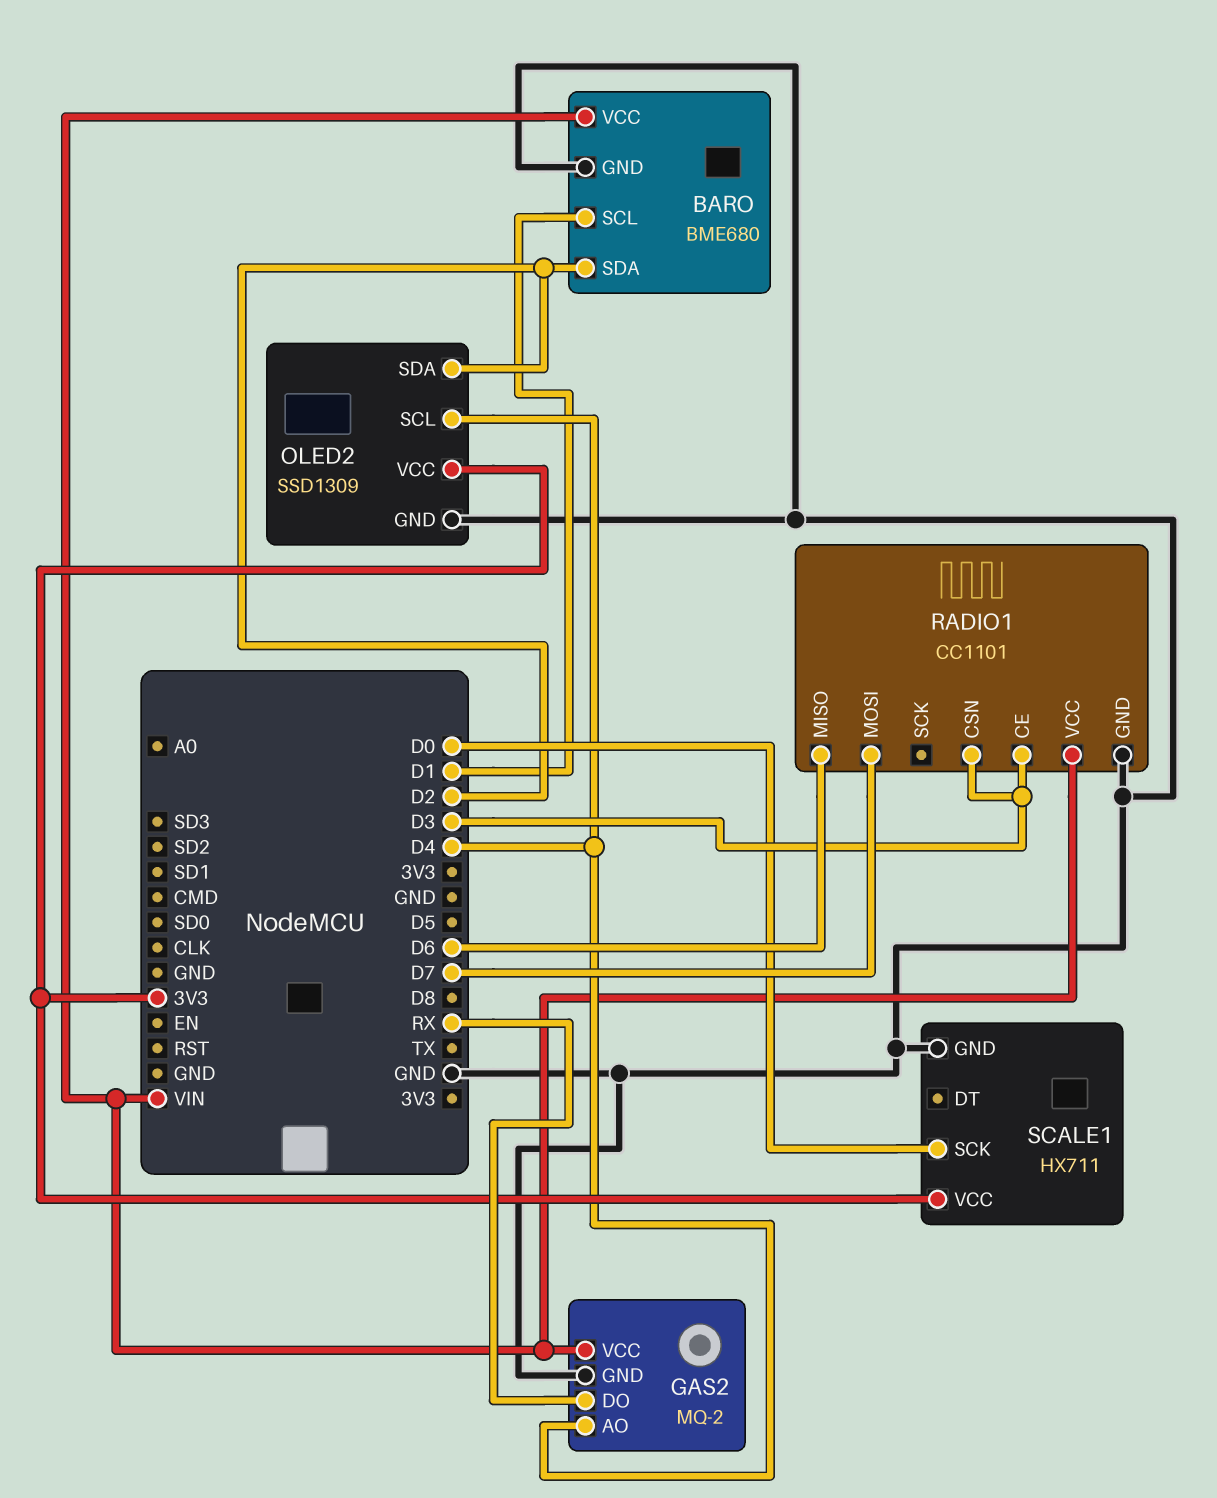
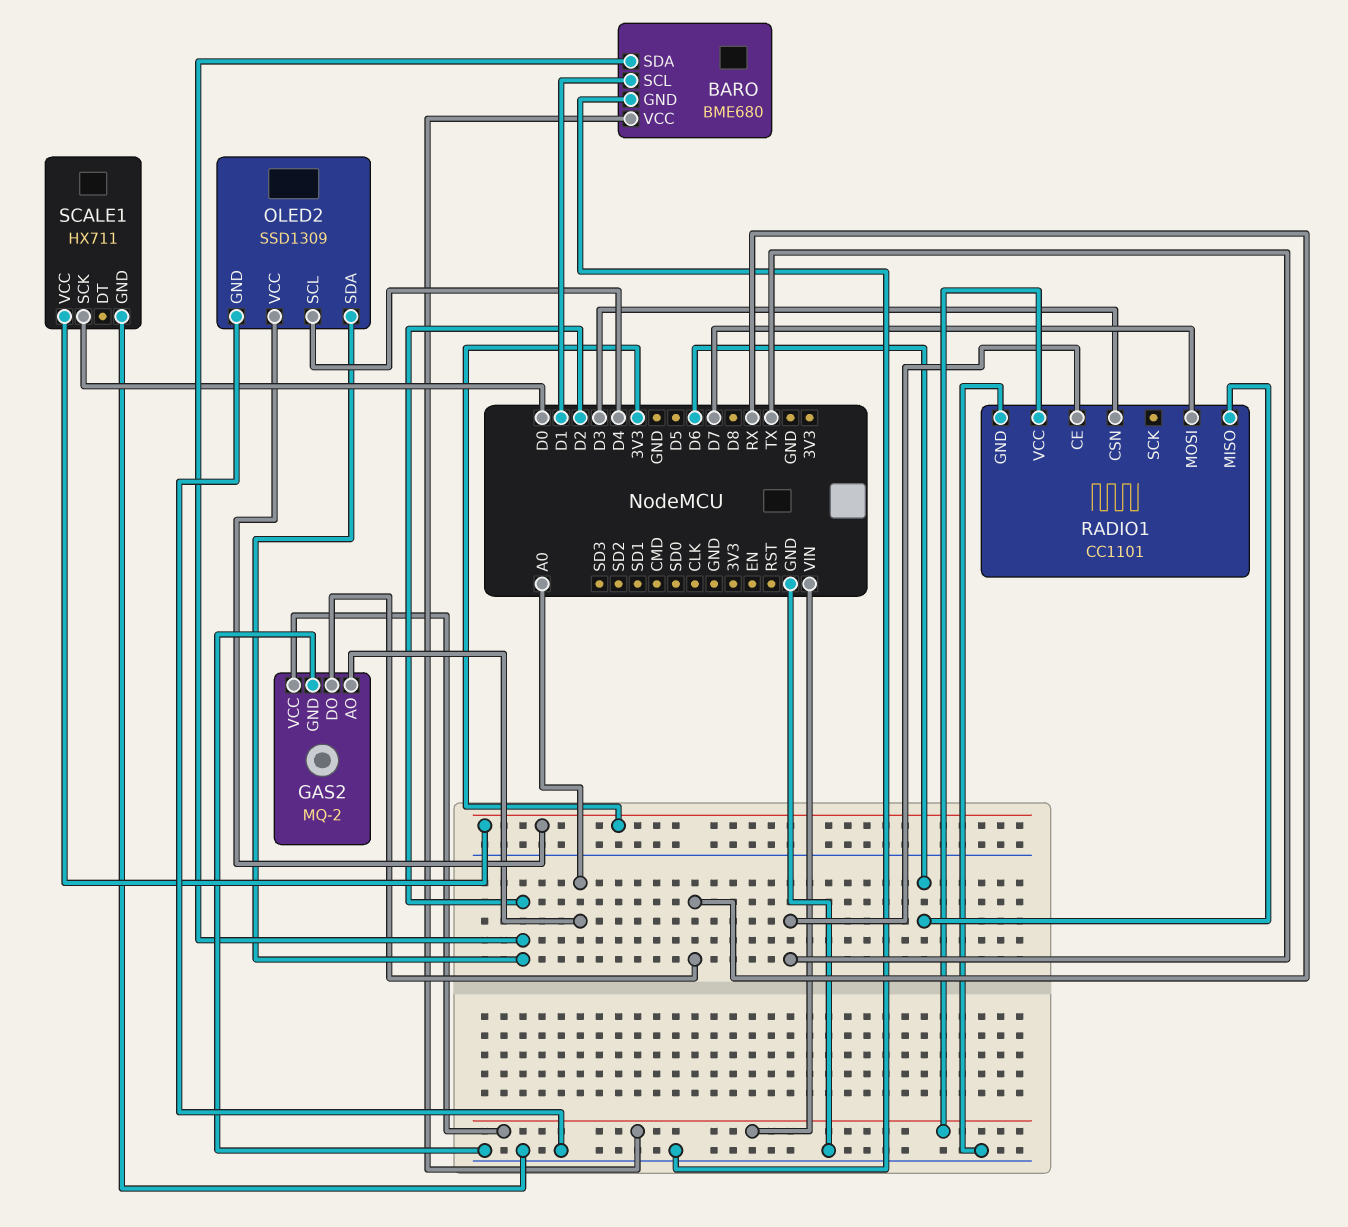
GAS2 pin AO: D4 -> A0
RADIO1 pin CE: D3 -> TX

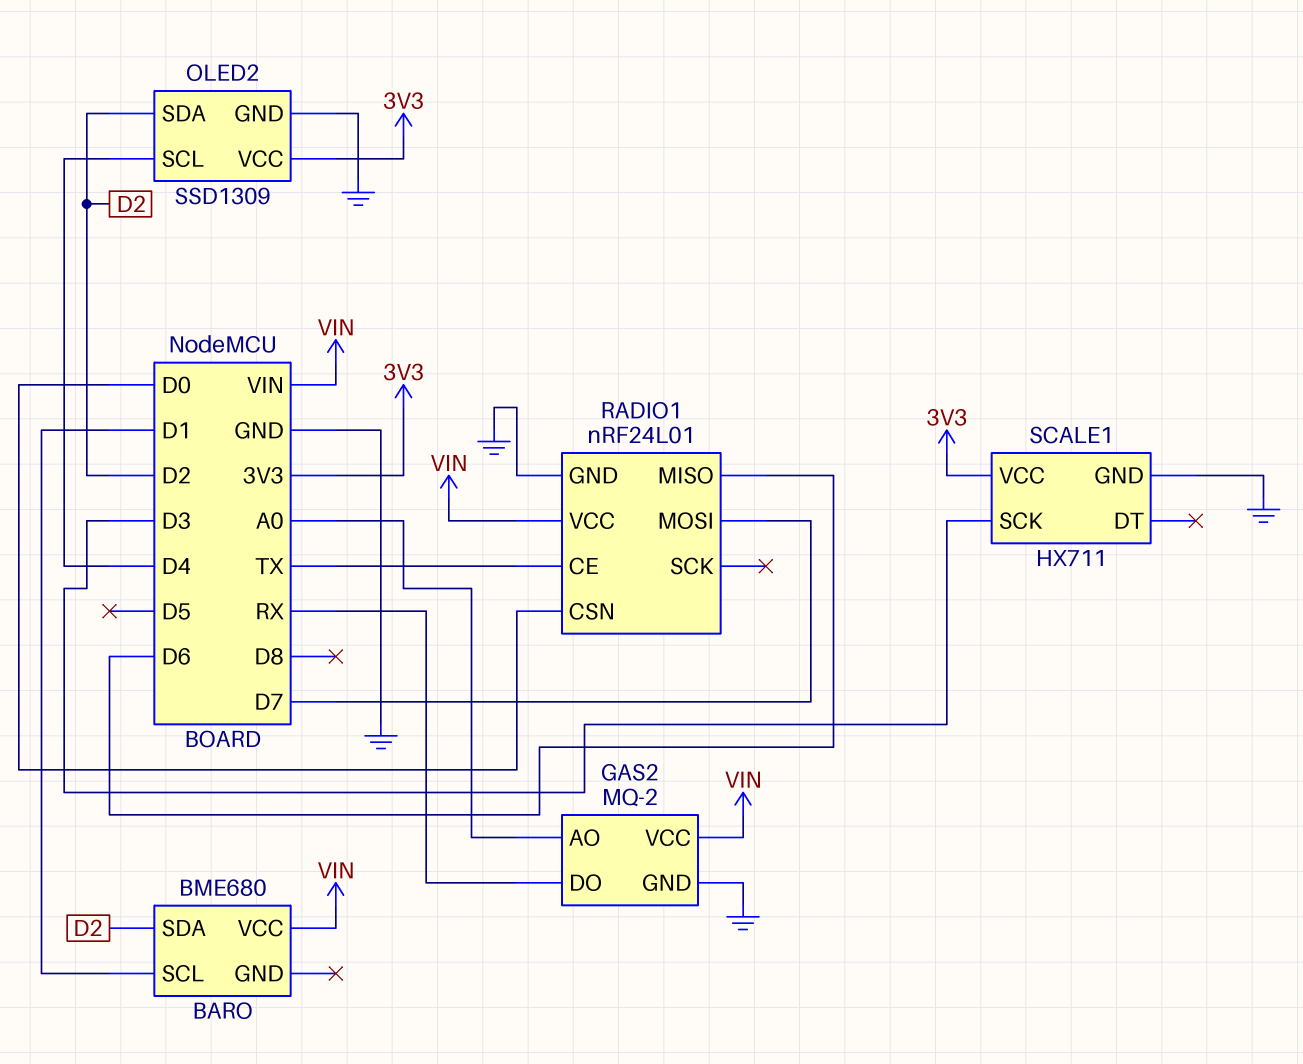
BARO pin GND: GND -> none
RADIO1: CC1101 -> nRF24L01
RADIO1 pin CSN: D3 -> D0
SCALE1 pin SCK: D0 -> D3

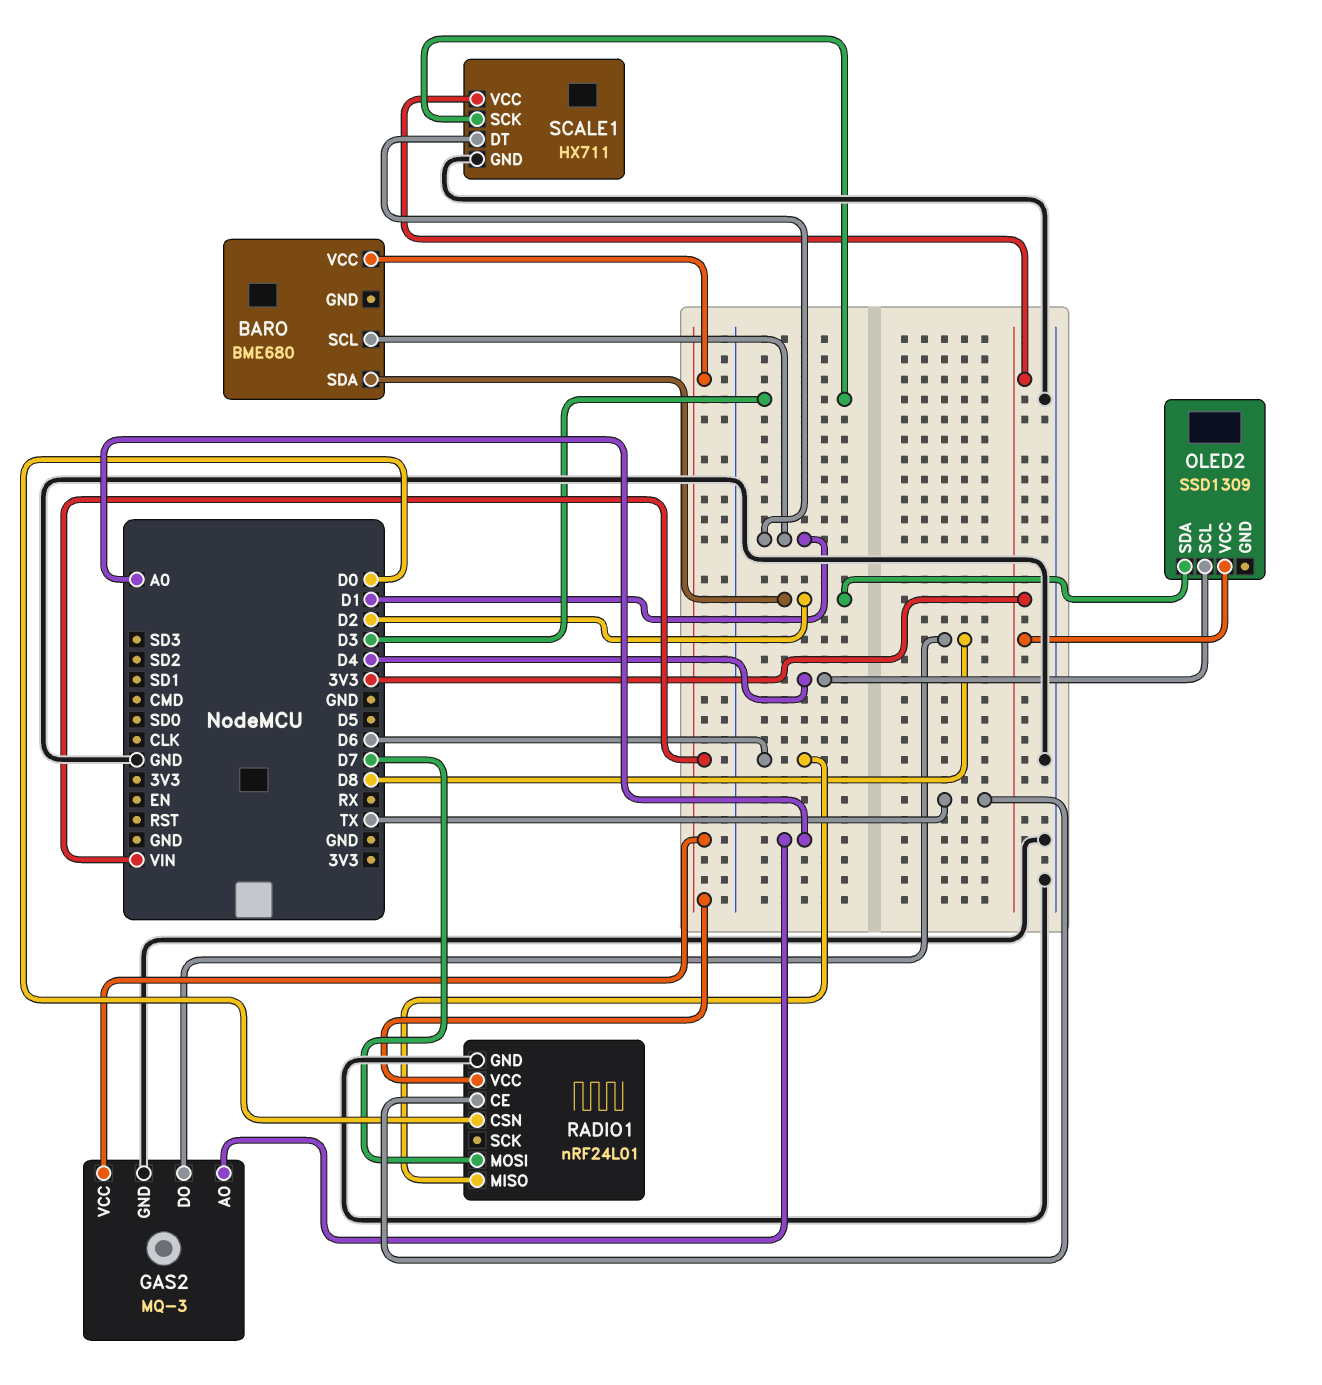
GAS2: MQ-2 -> MQ-3
GAS2 pin DO: RX -> D8
OLED2 pin GND: GND -> none
SCALE1 pin DT: none -> D1

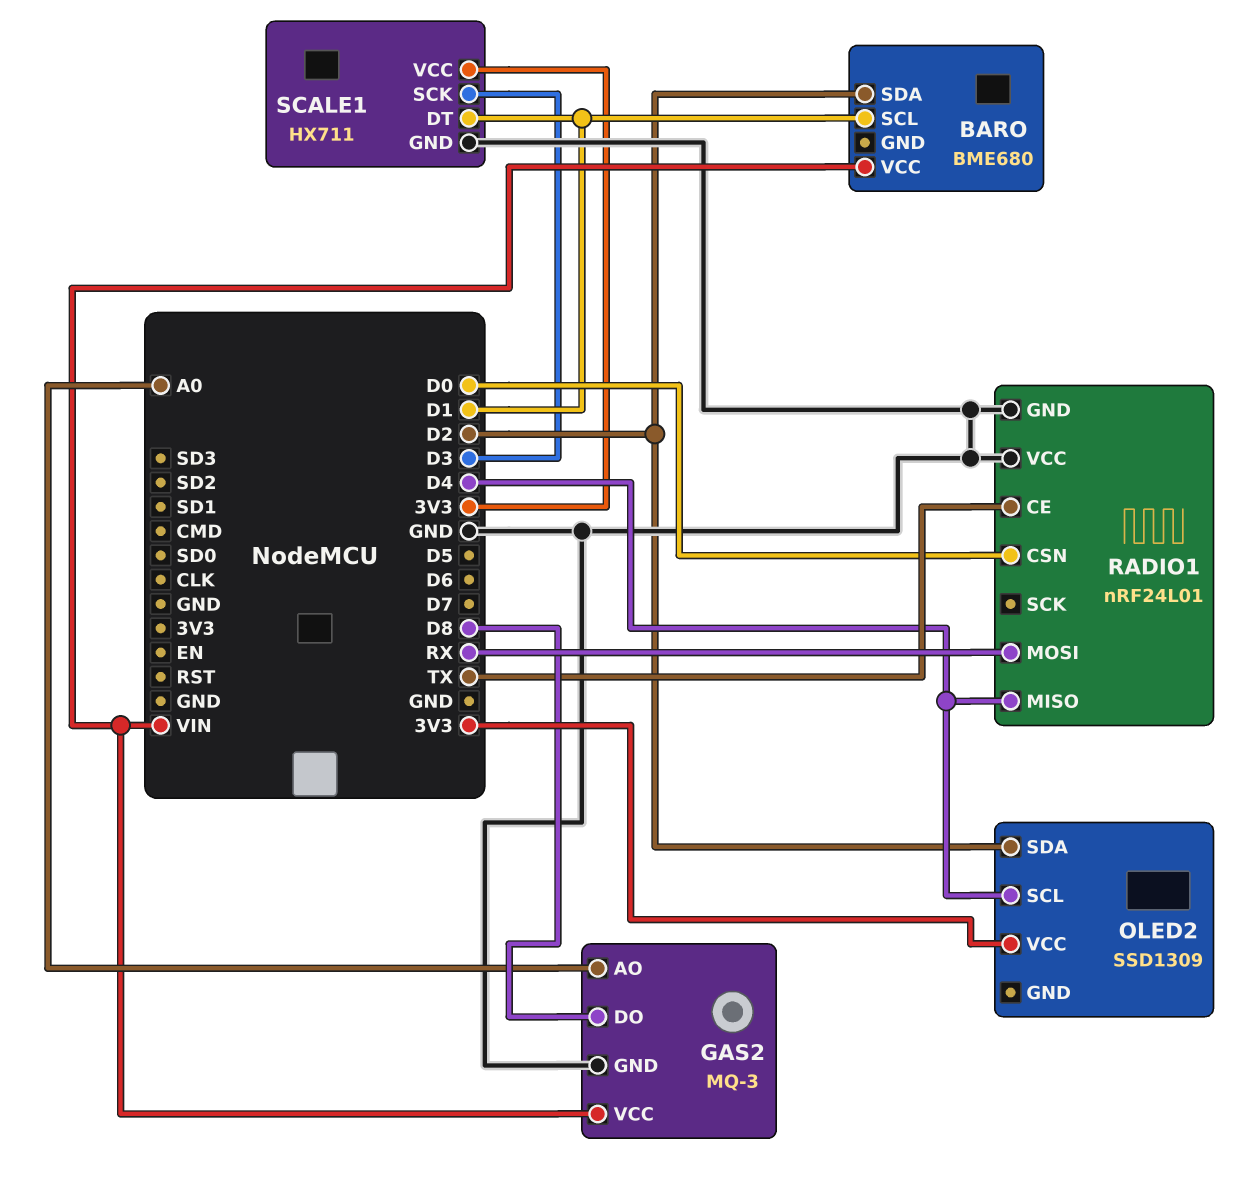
RADIO1 pin MISO: D6 -> D4
RADIO1 pin MOSI: D7 -> RX
RADIO1 pin VCC: VIN -> GND

